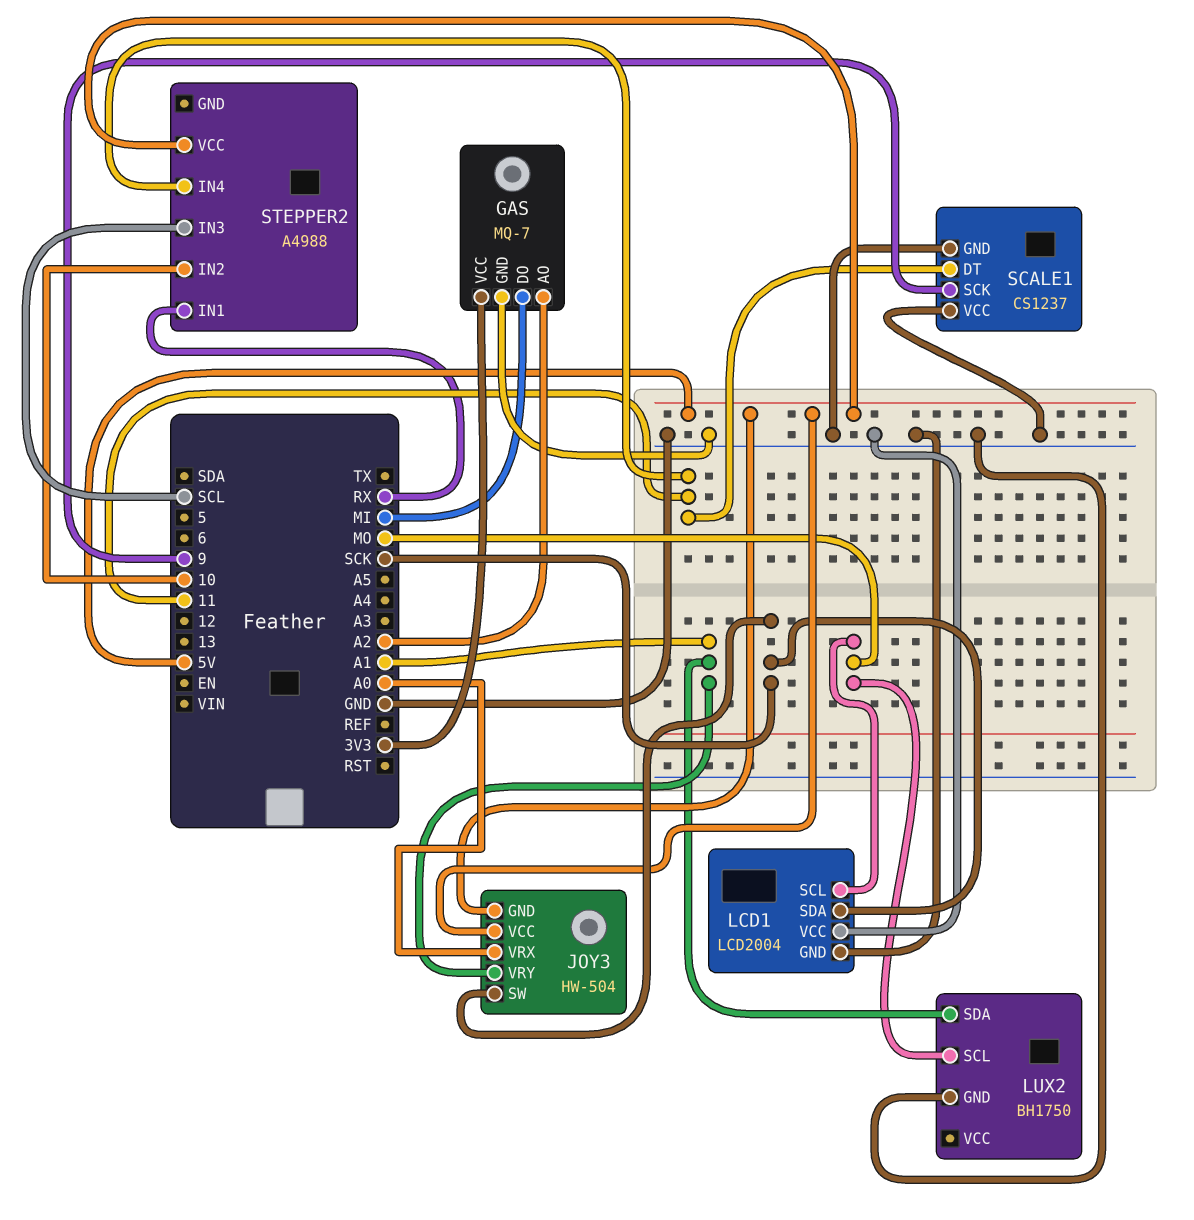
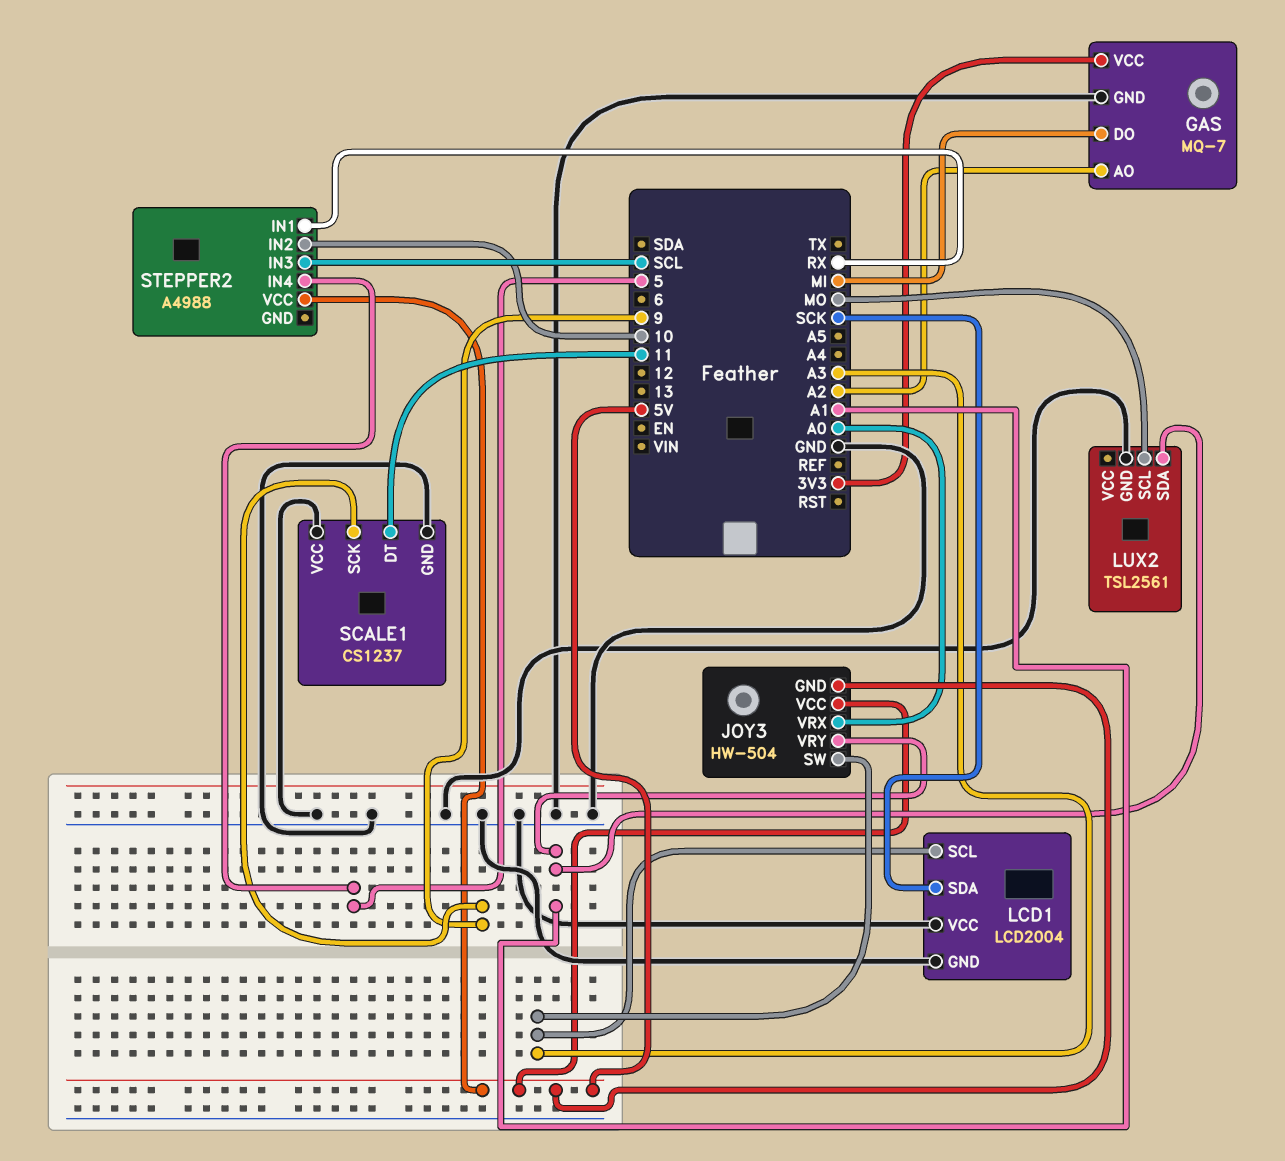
JOY3 pin SW: SCK -> A3
LCD1 pin SCL: MO -> A3
LUX2: BH1750 -> TSL2561
STEPPER2 pin IN4: 11 -> 5

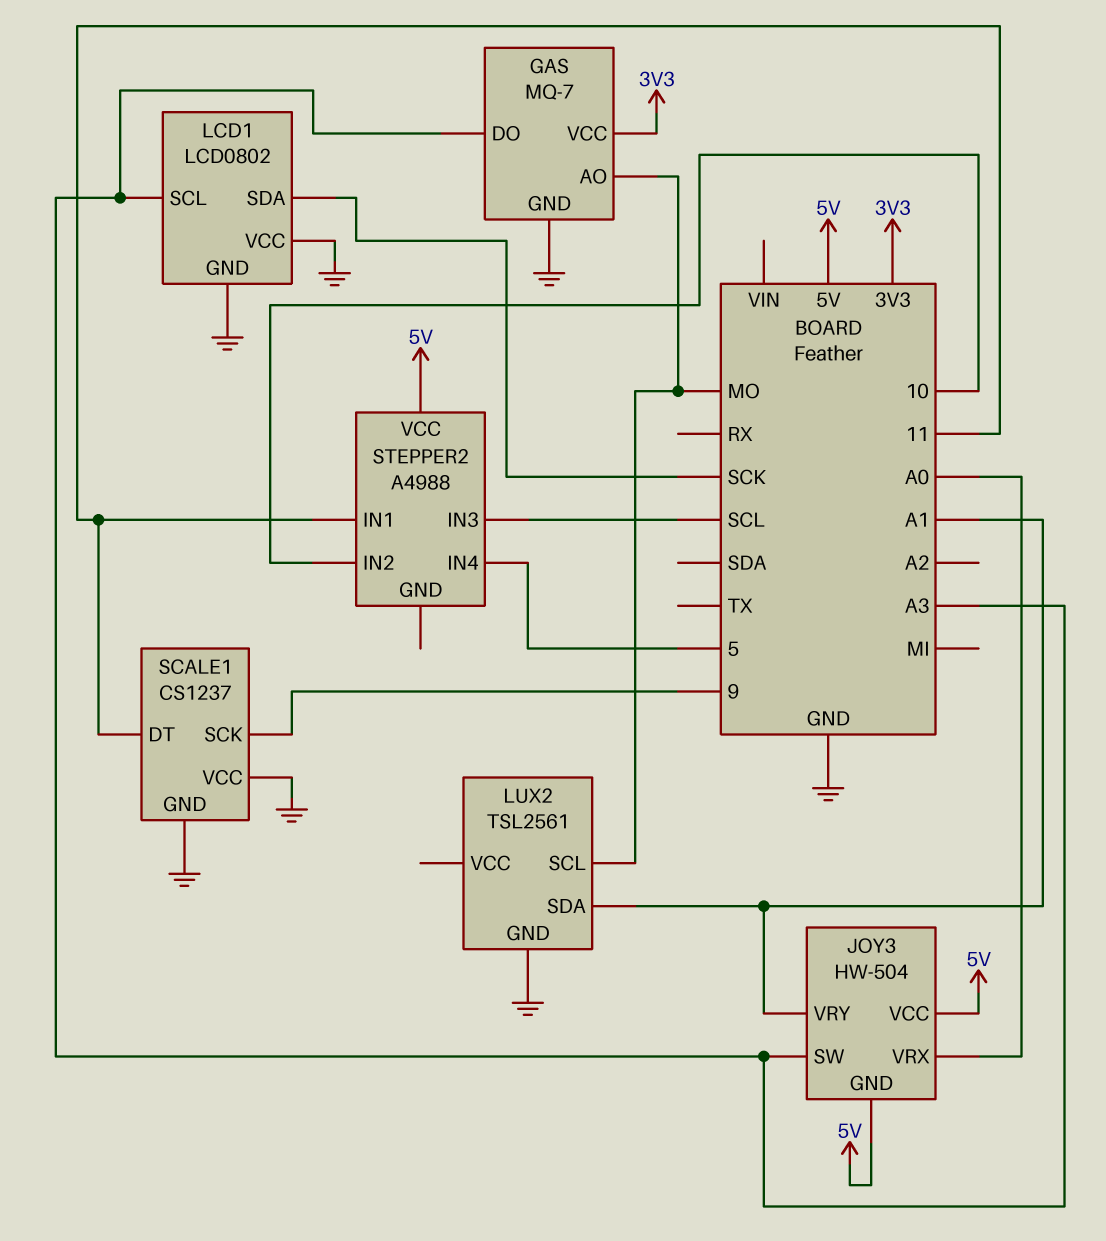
GAS pin AO: A2 -> MO
GAS pin DO: MI -> A3
LCD1: LCD2004 -> LCD0802
STEPPER2 pin IN1: RX -> 11

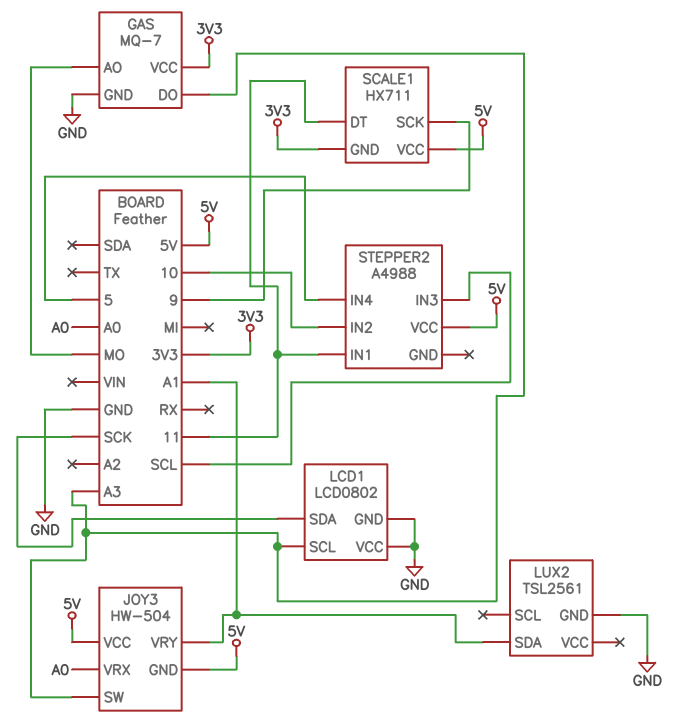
LUX2 pin SCL: MO -> none
SCALE1: CS1237 -> HX711
SCALE1 pin GND: GND -> 3V3
SCALE1 pin VCC: GND -> 5V

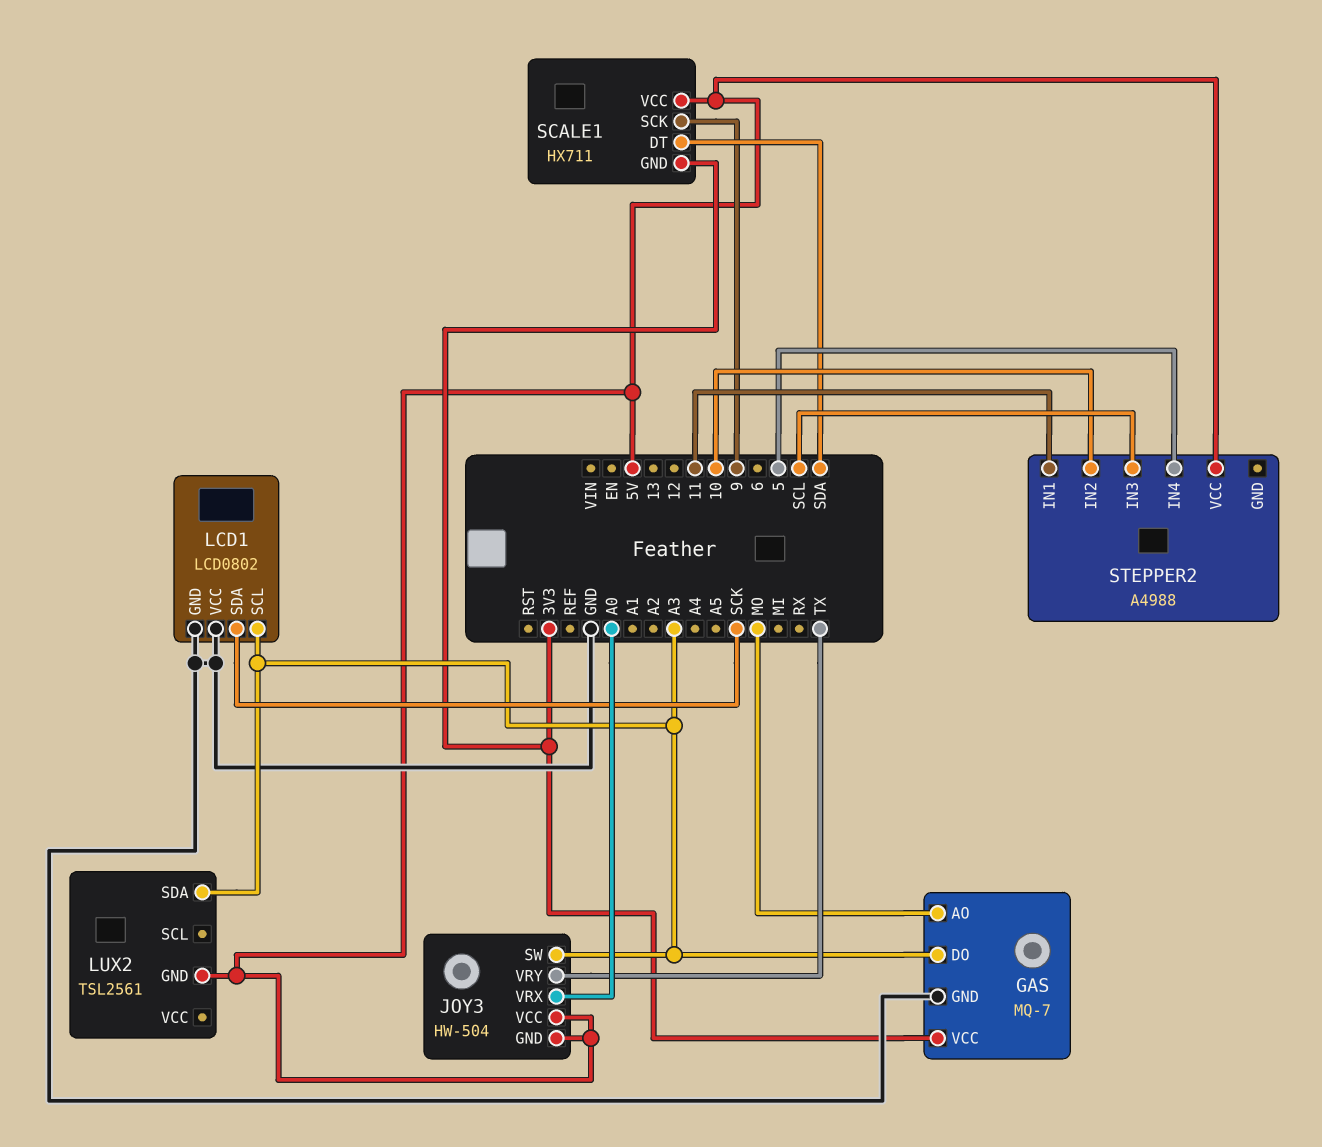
JOY3 pin VRY: A1 -> TX
LUX2 pin GND: GND -> 5V
LUX2 pin SDA: A1 -> A3
SCALE1 pin DT: 11 -> SDA

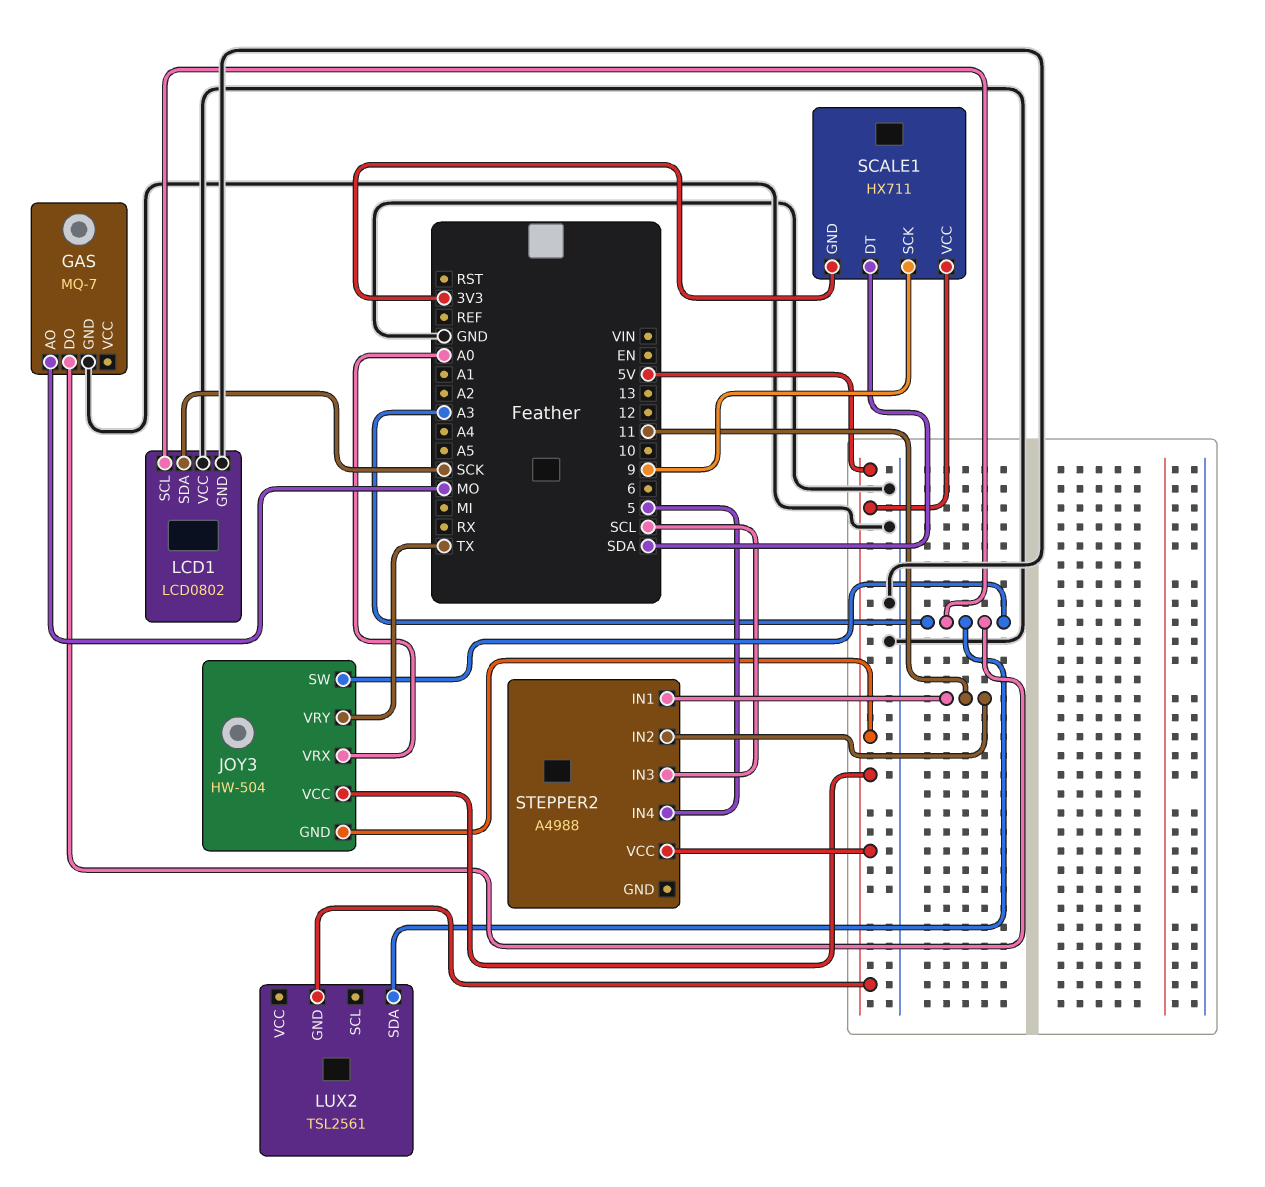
GAS pin VCC: 3V3 -> none
STEPPER2 pin IN2: 10 -> 11

